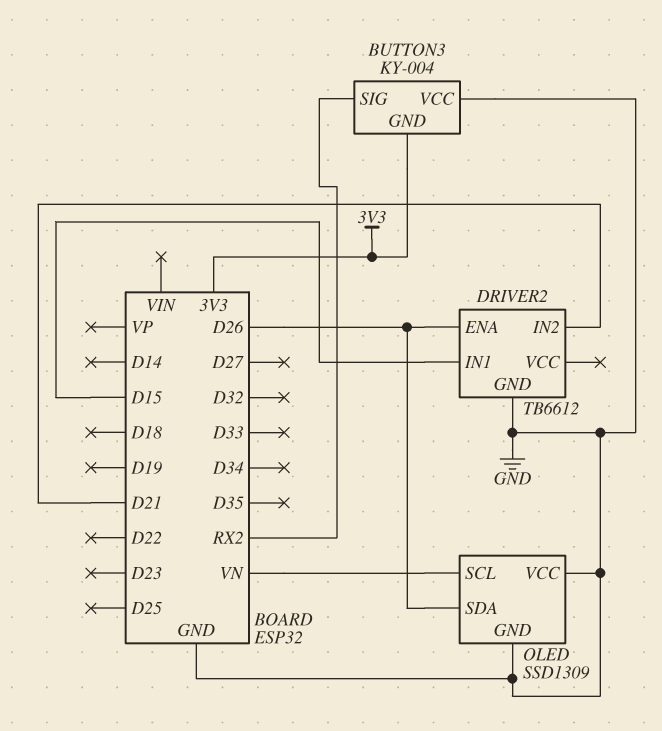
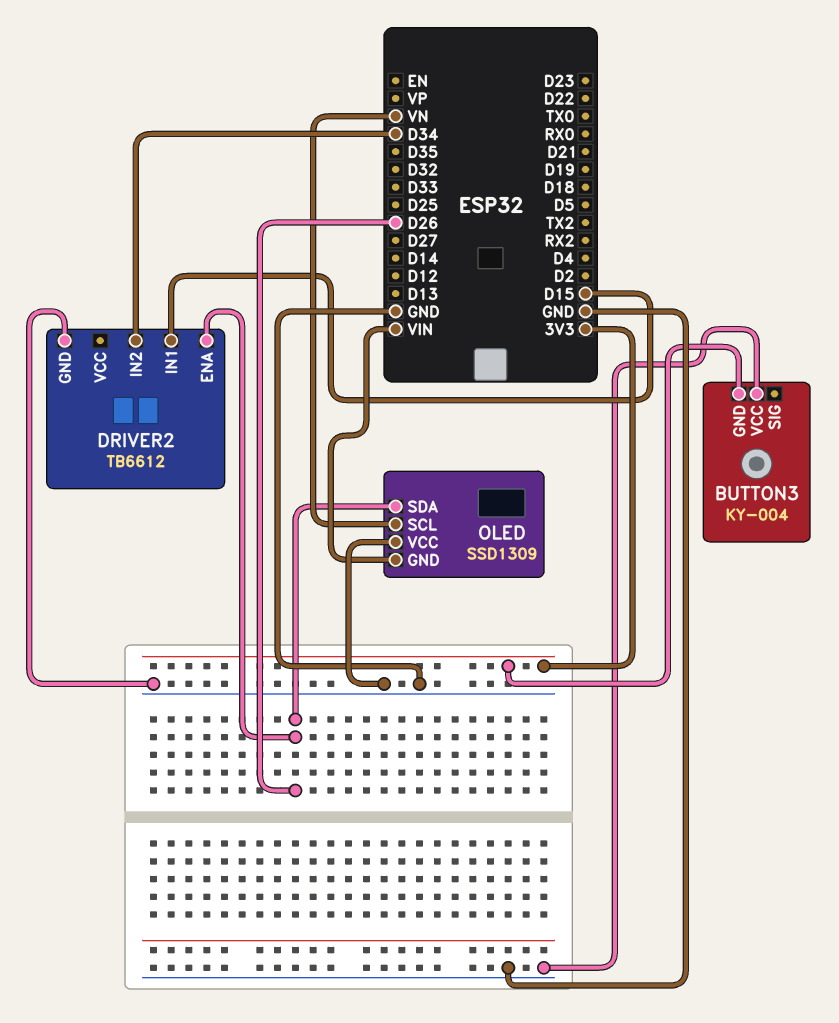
BUTTON3 pin SIG: RX2 -> none
DRIVER2 pin IN2: D21 -> D34
OLED pin GND: GND -> VIN

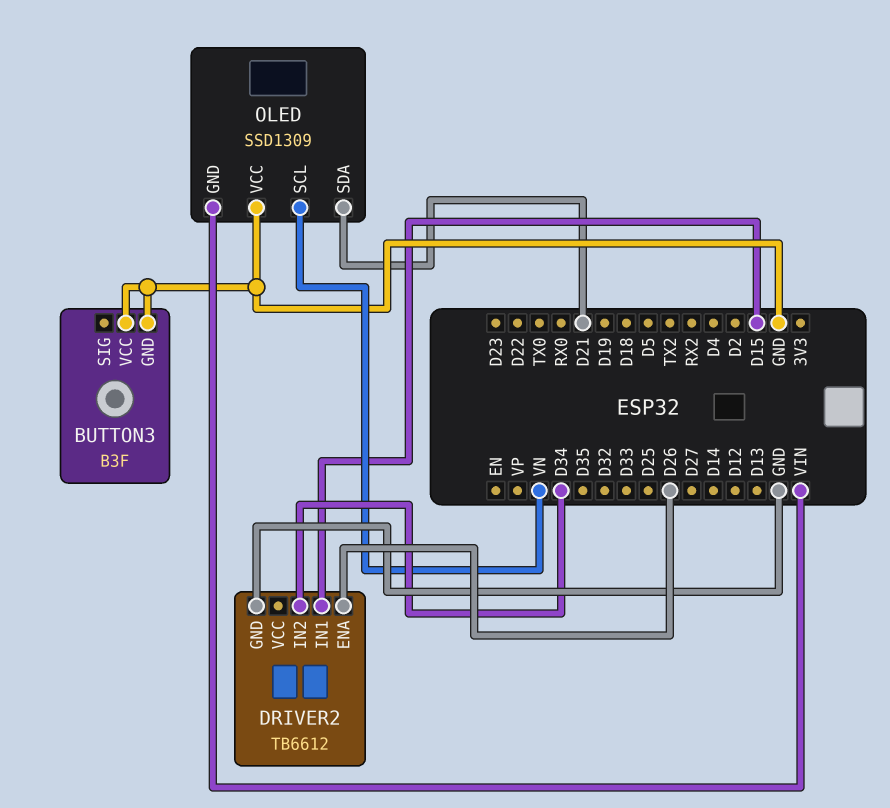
BUTTON3: KY-004 -> B3F
BUTTON3 pin GND: 3V3 -> GND
OLED pin SDA: D26 -> D21

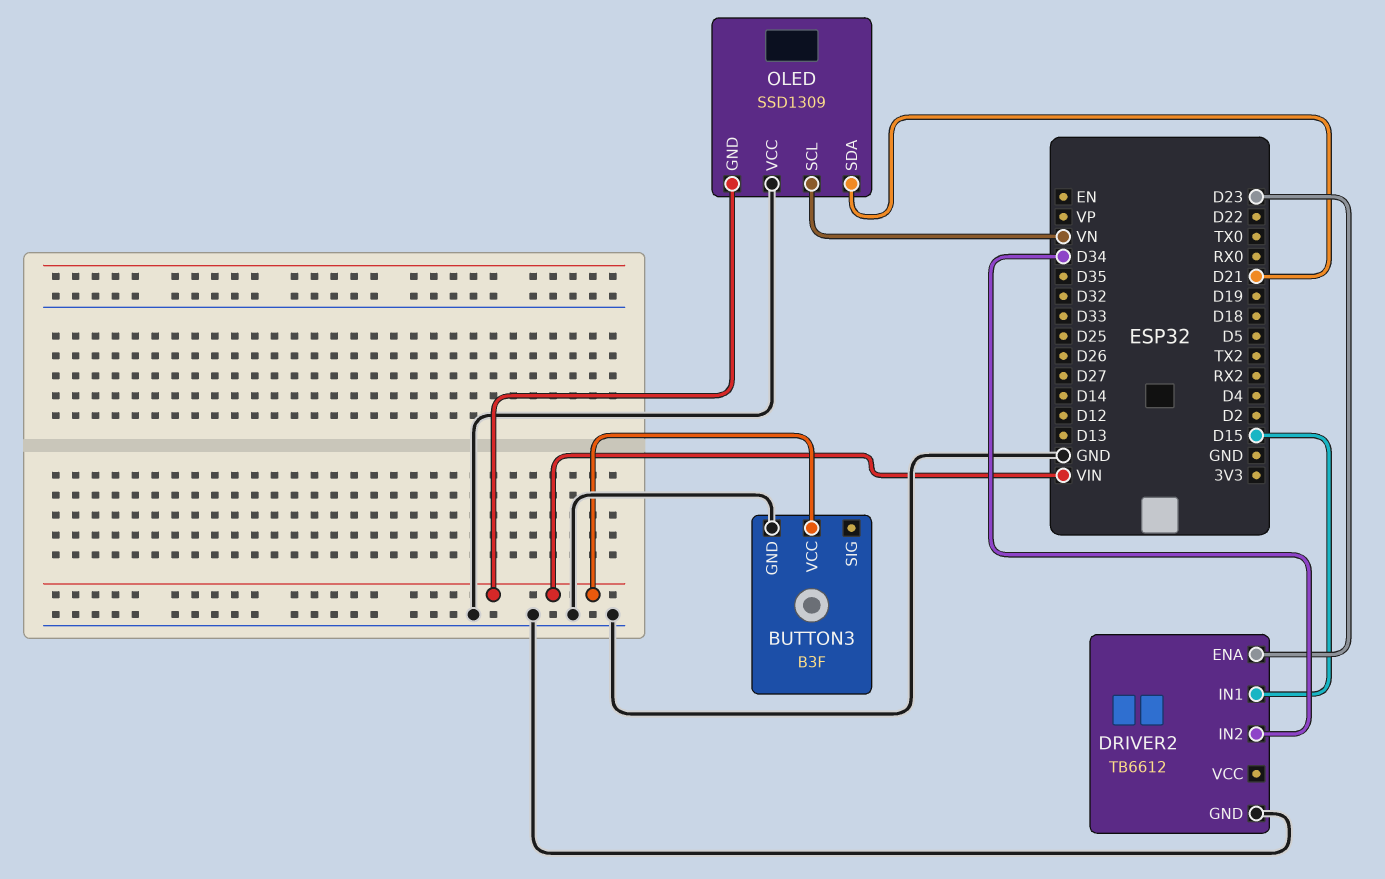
BUTTON3 pin VCC: GND -> VIN
DRIVER2 pin ENA: D26 -> D23

